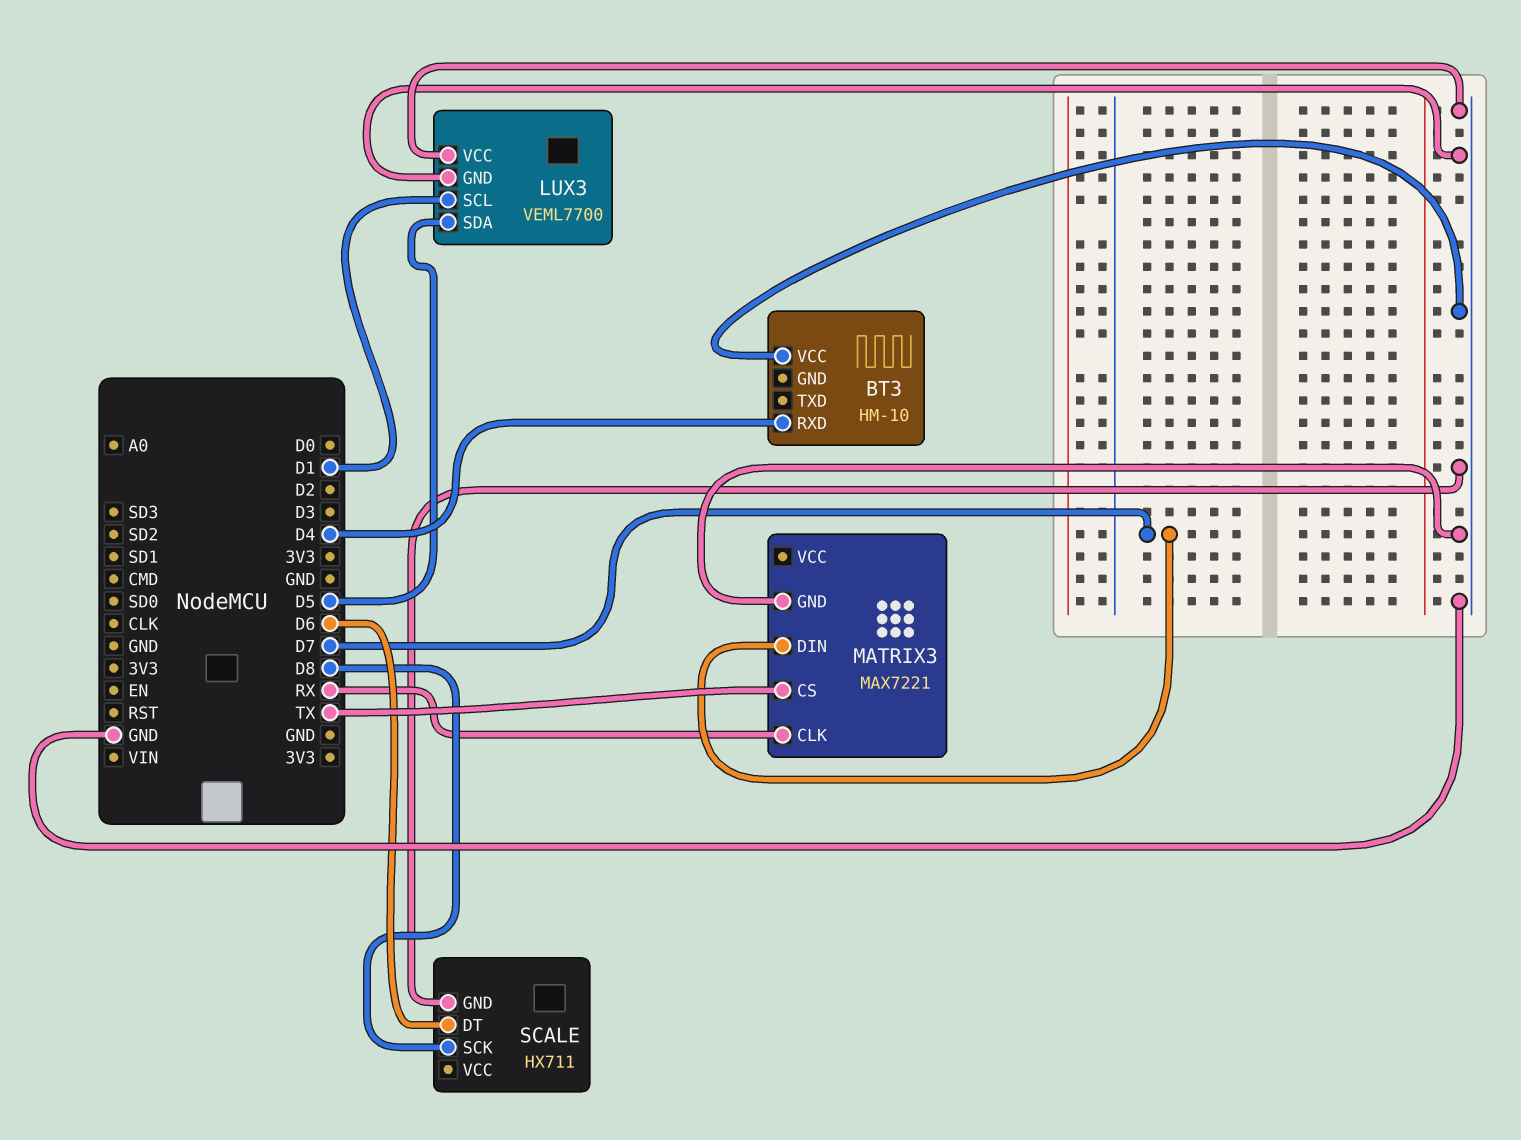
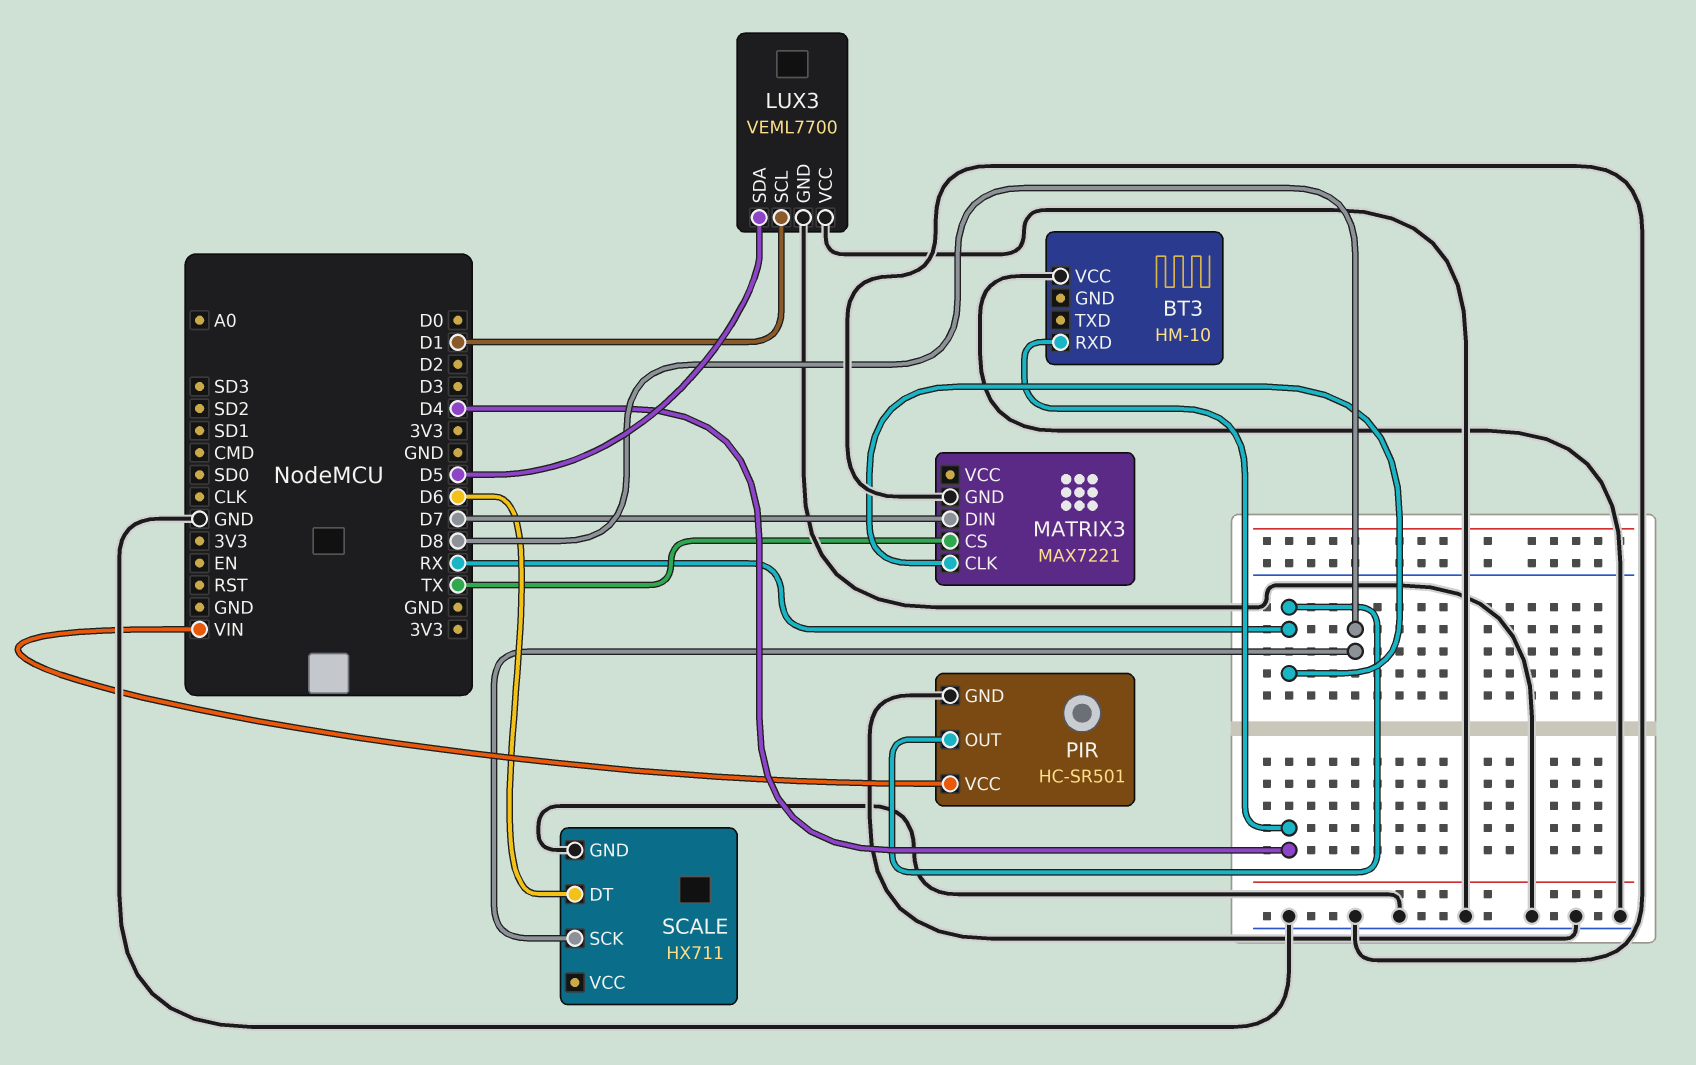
PIR: none -> HC-SR501
PIR pin GND: none -> GND
PIR pin OUT: none -> RX
PIR pin VCC: none -> VIN

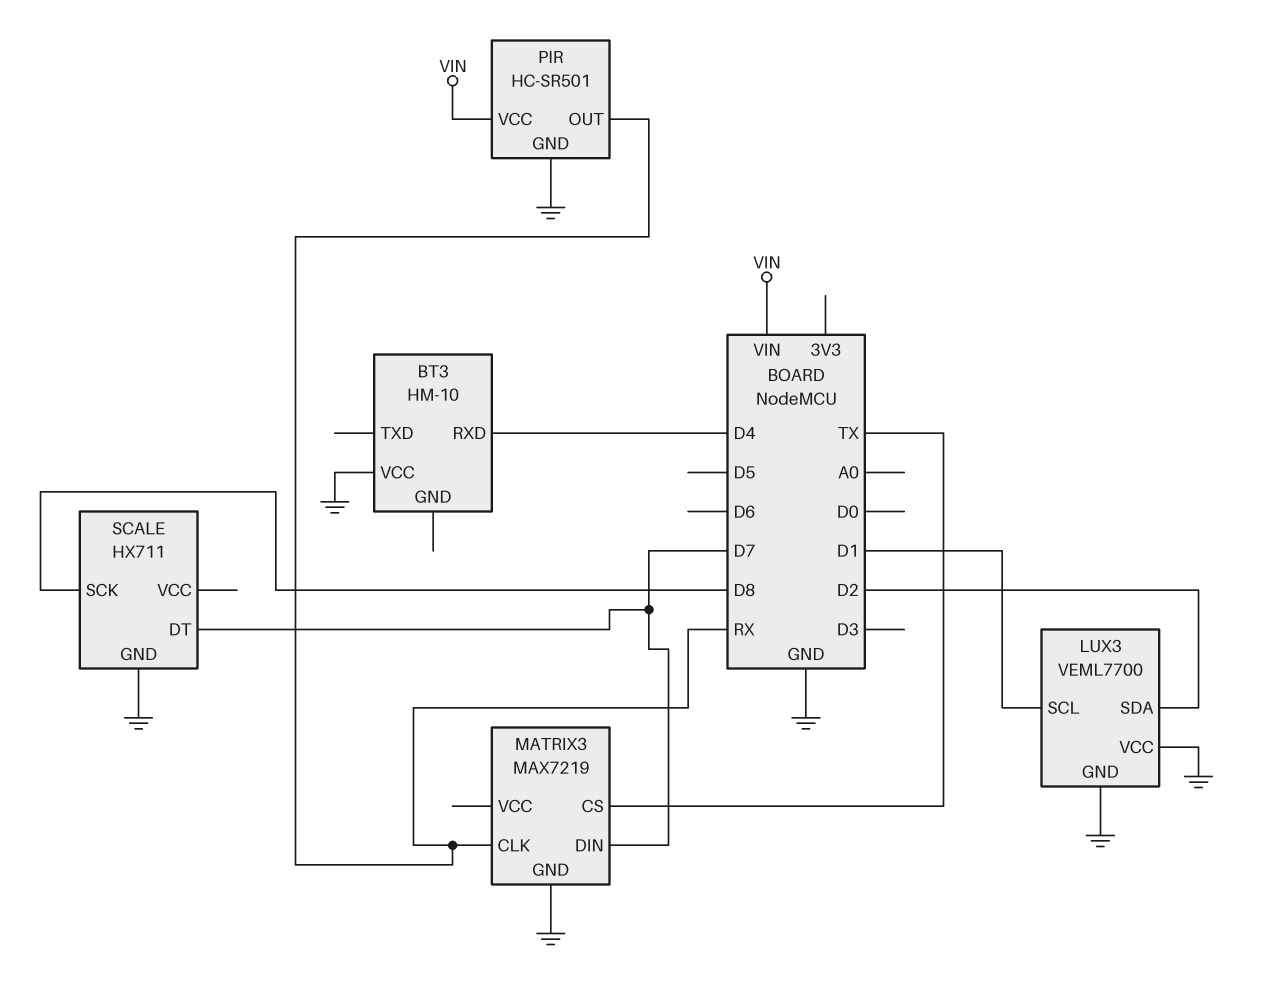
LUX3 pin SDA: D5 -> D2
MATRIX3: MAX7221 -> MAX7219
SCALE pin DT: D6 -> D7

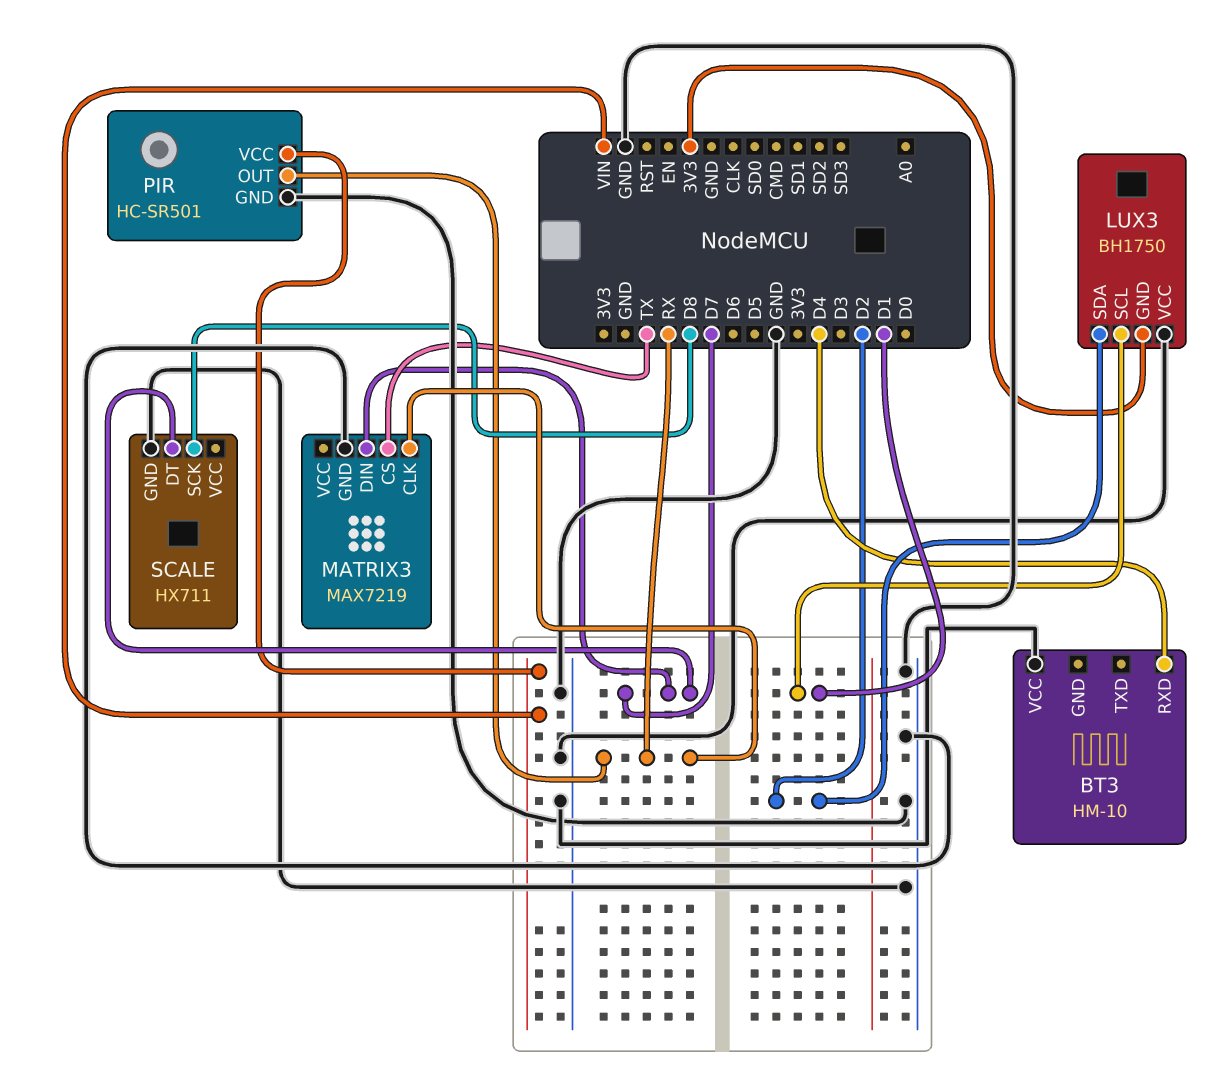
LUX3: VEML7700 -> BH1750
LUX3 pin GND: GND -> 3V3

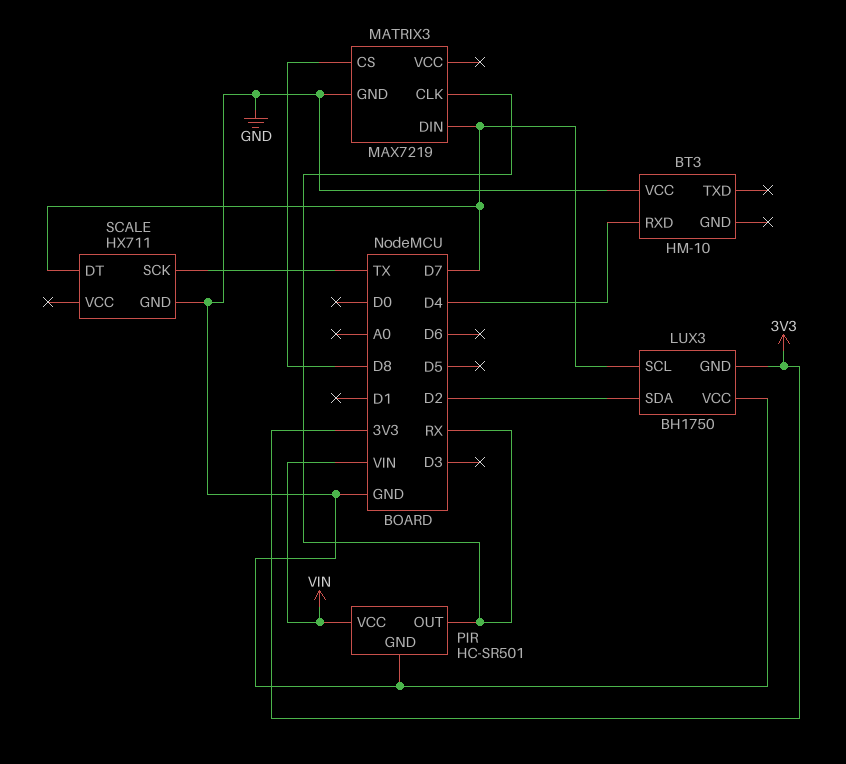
LUX3 pin SCL: D1 -> D7
MATRIX3 pin CS: TX -> D8
SCALE pin SCK: D8 -> TX

